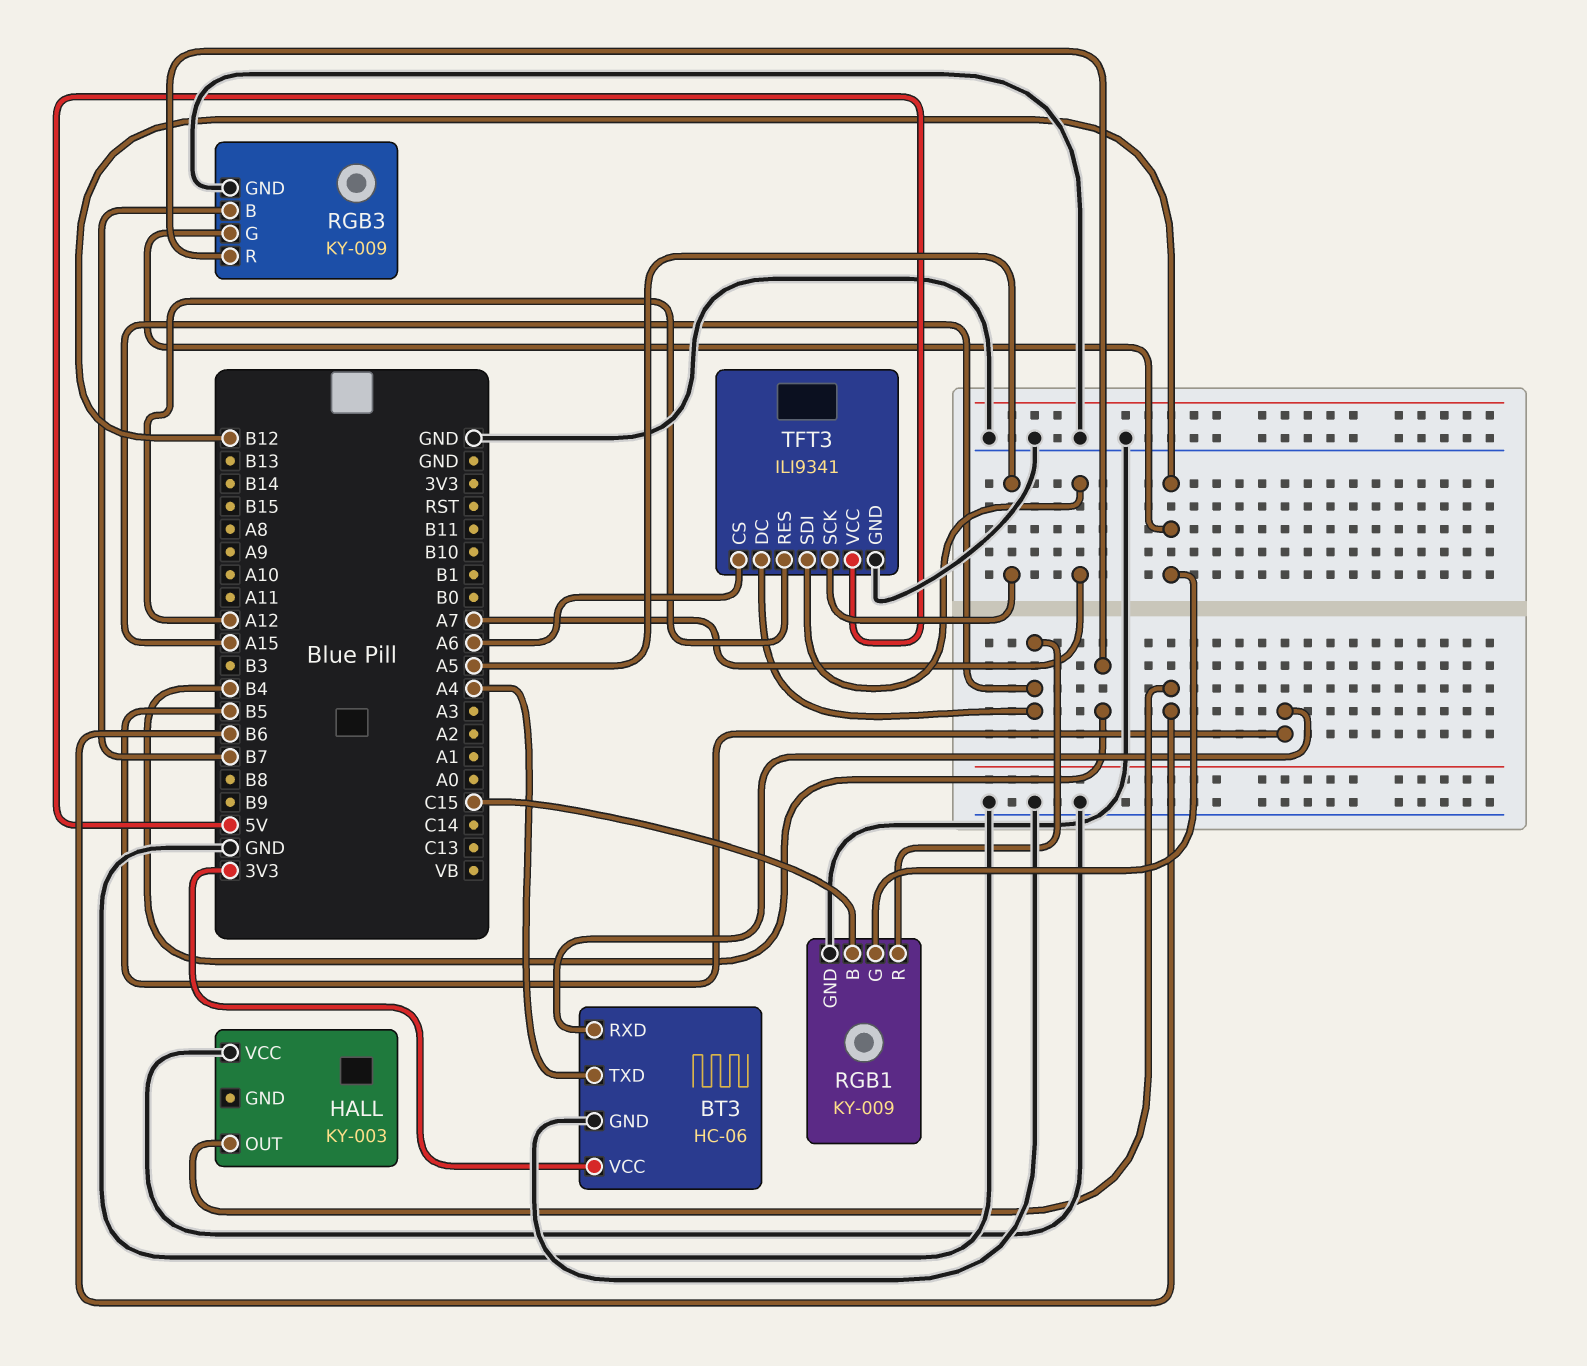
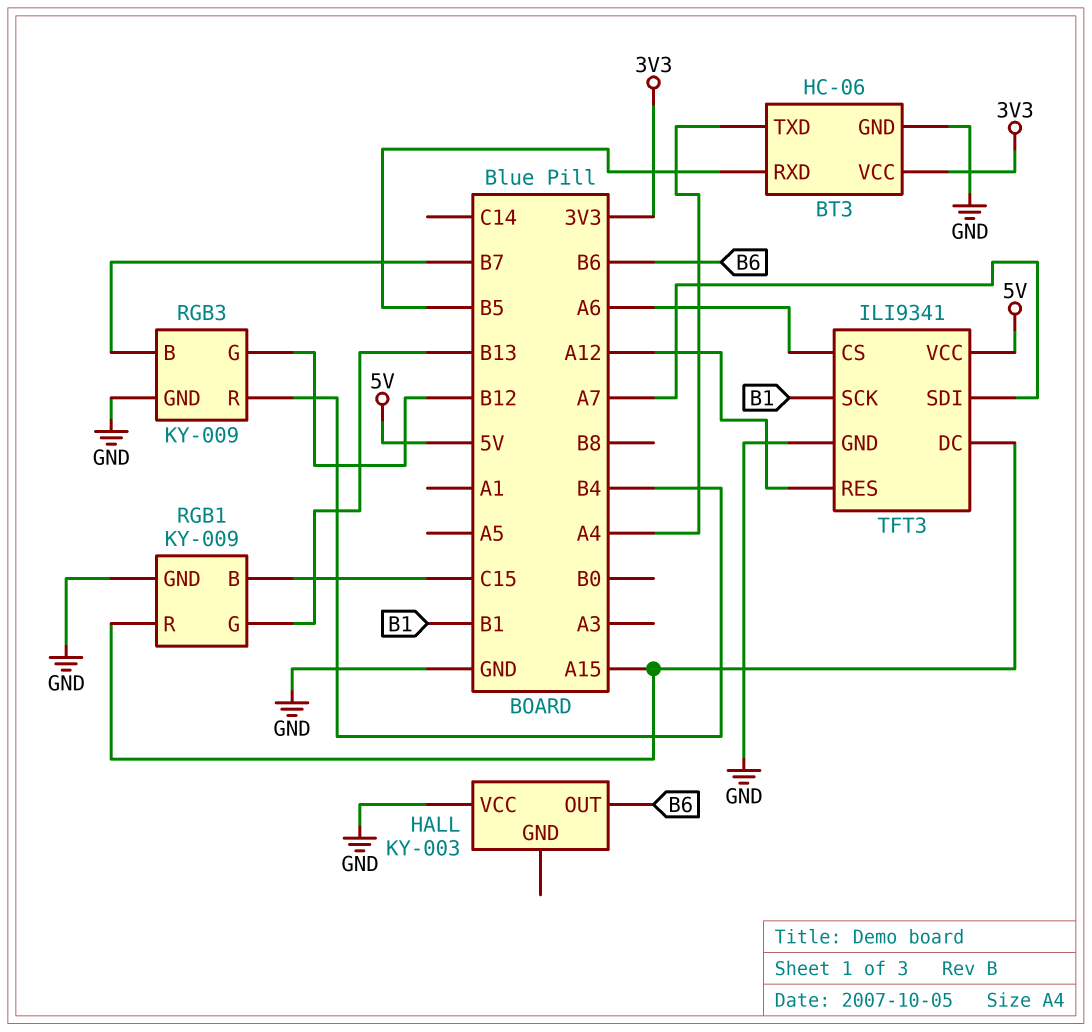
RGB1 pin G: B12 -> B13
TFT3 pin SCK: A5 -> B1

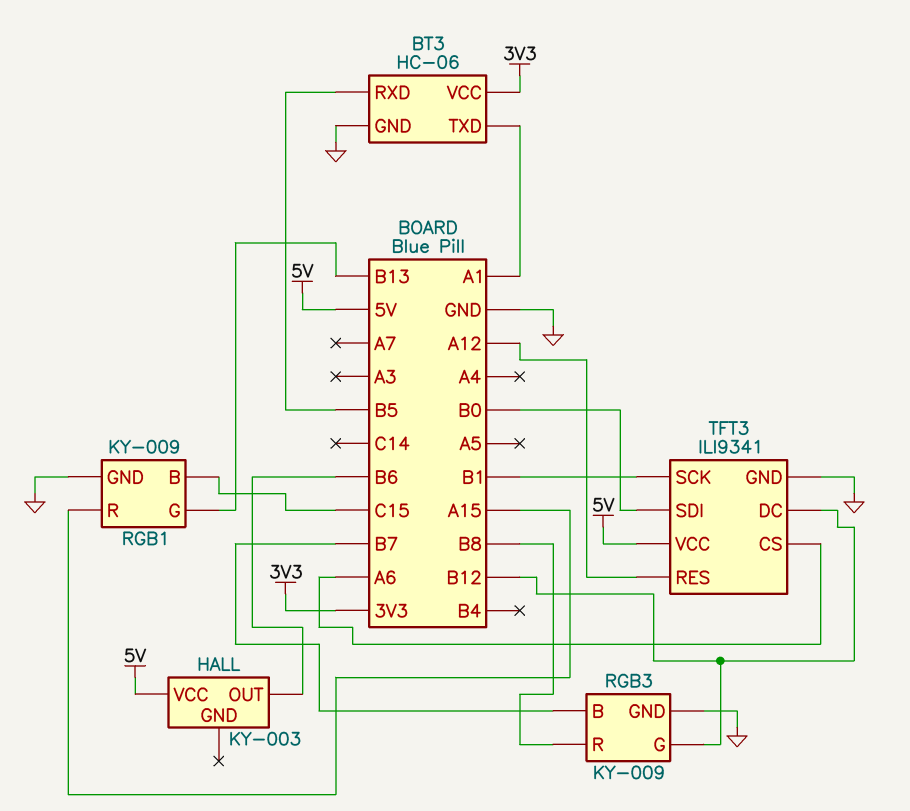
BT3 pin TXD: A4 -> A1
HALL pin VCC: GND -> 5V
RGB3 pin R: B4 -> B8
TFT3 pin DC: A15 -> B12
TFT3 pin SDI: A7 -> B0

